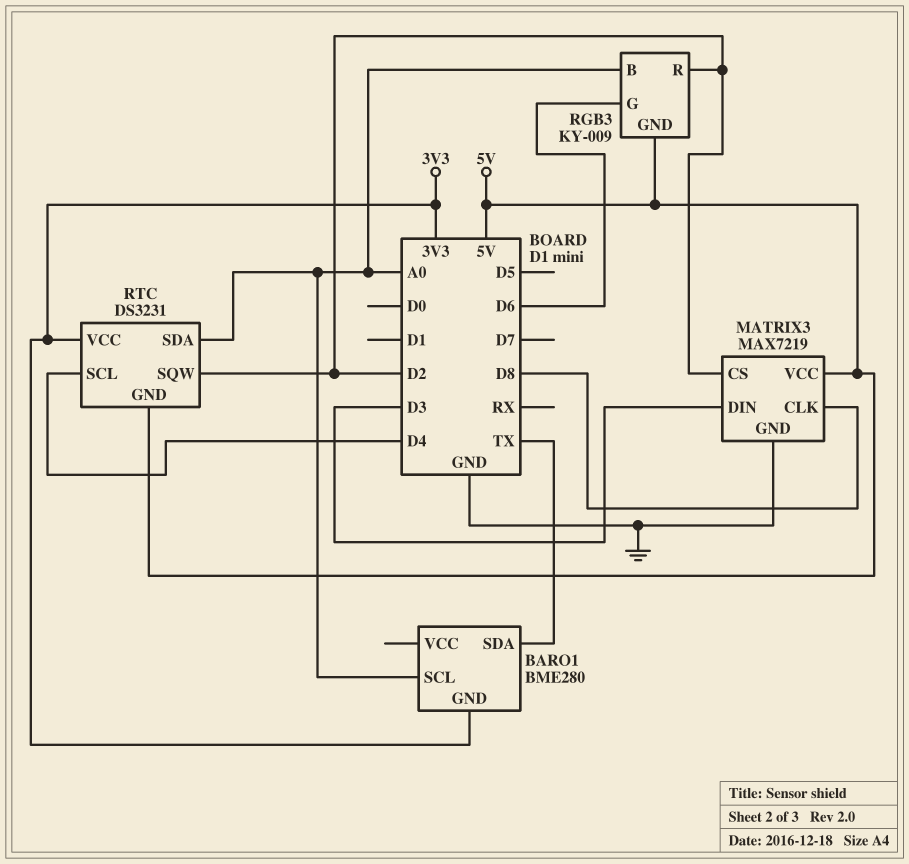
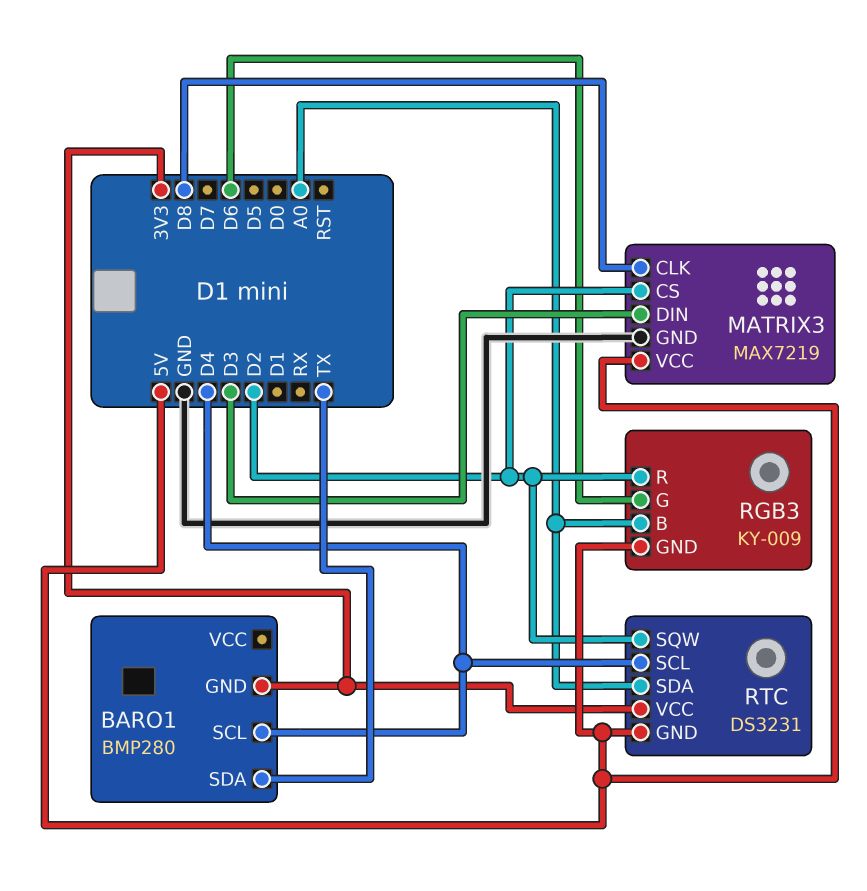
BARO1: BME280 -> BMP280
BARO1 pin SCL: A0 -> D4

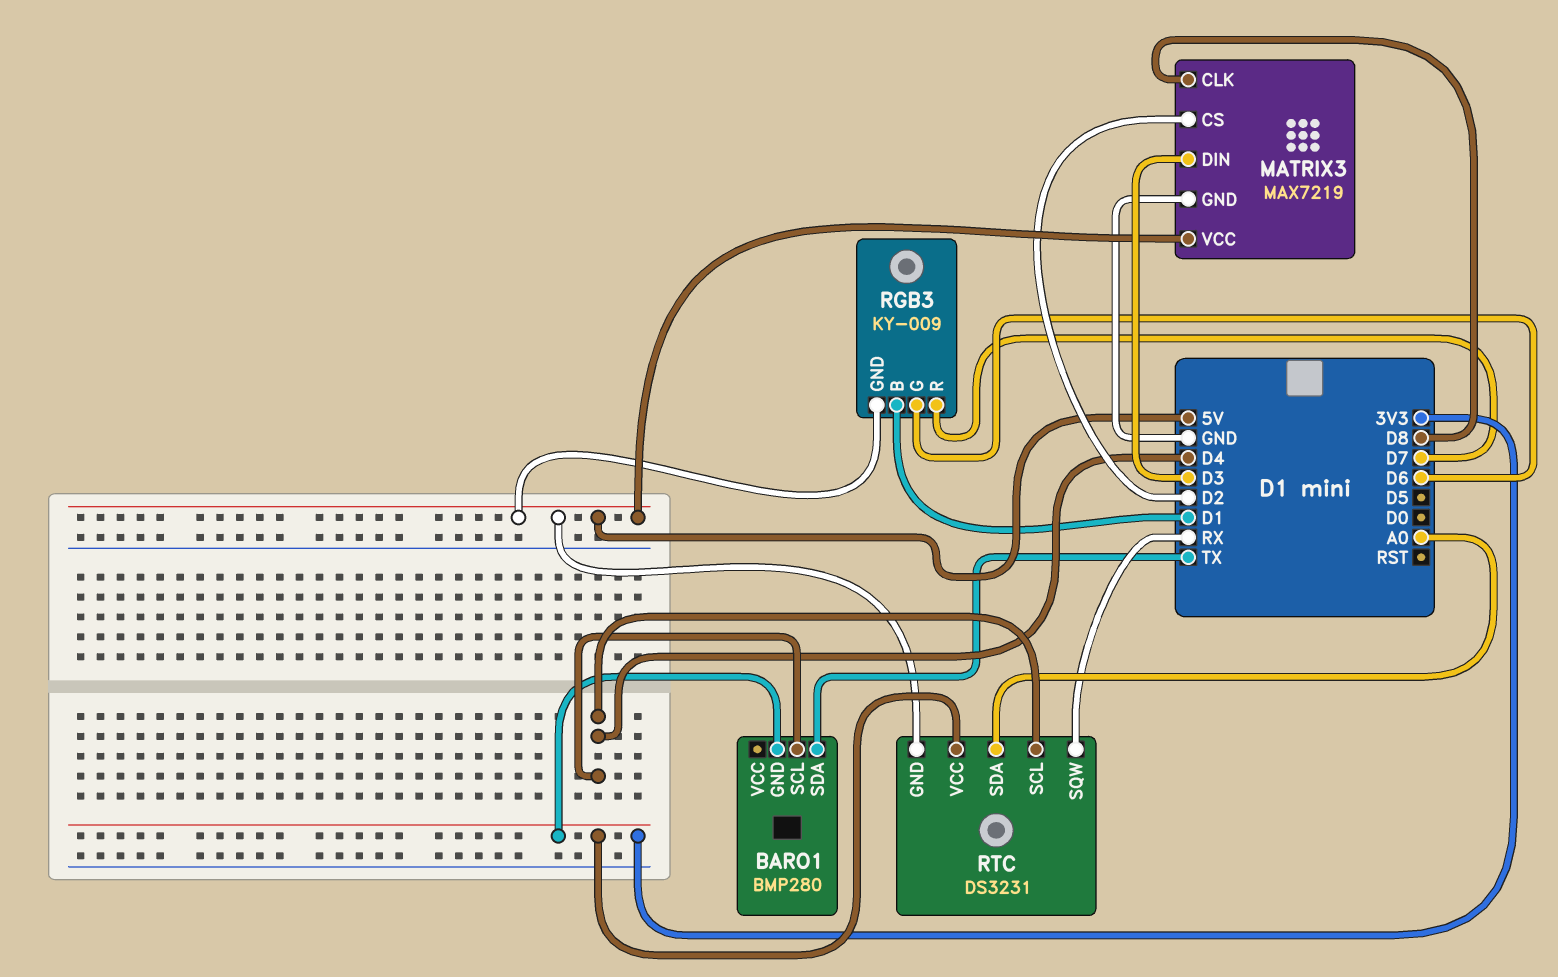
RGB3 pin B: A0 -> D1
RGB3 pin R: D2 -> D7
RTC pin SQW: D2 -> RX

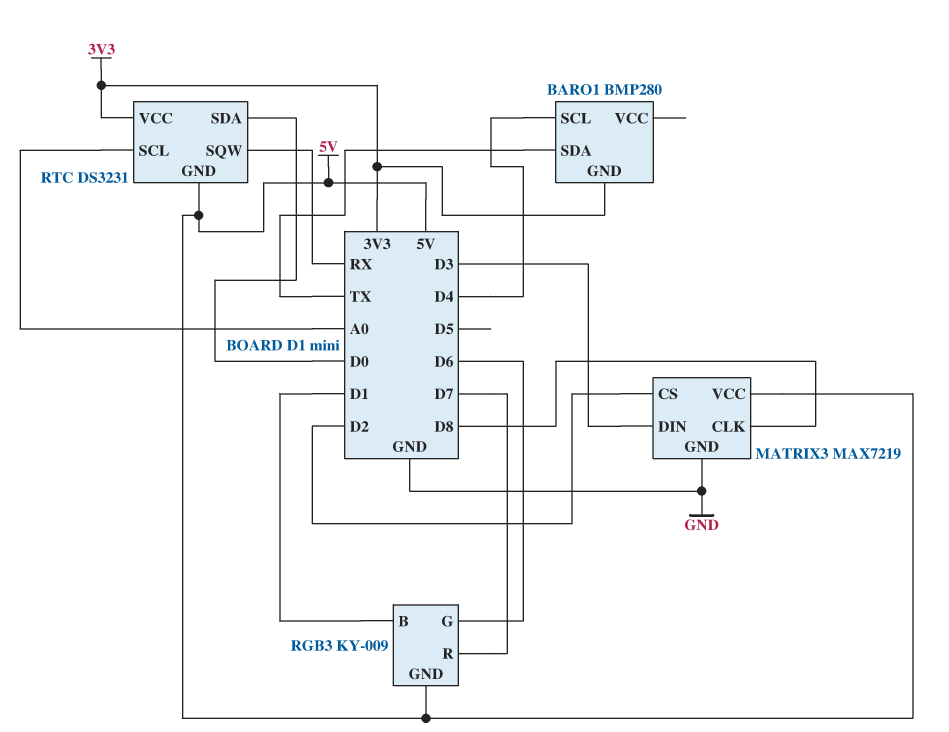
RTC pin SCL: D4 -> A0
RTC pin SDA: A0 -> D0

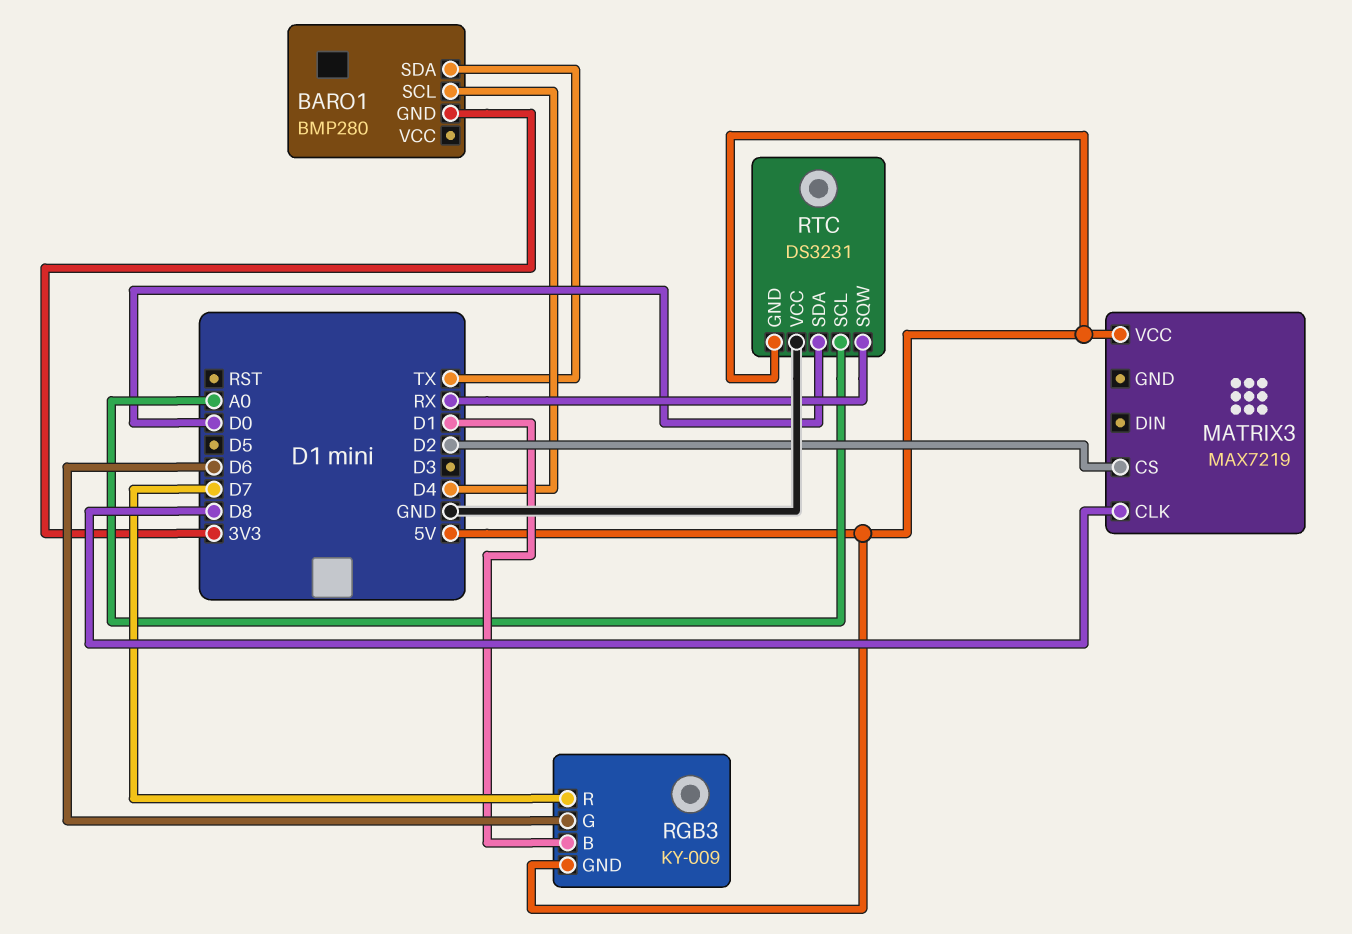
MATRIX3 pin DIN: D3 -> none
MATRIX3 pin GND: GND -> none
RTC pin VCC: 3V3 -> GND

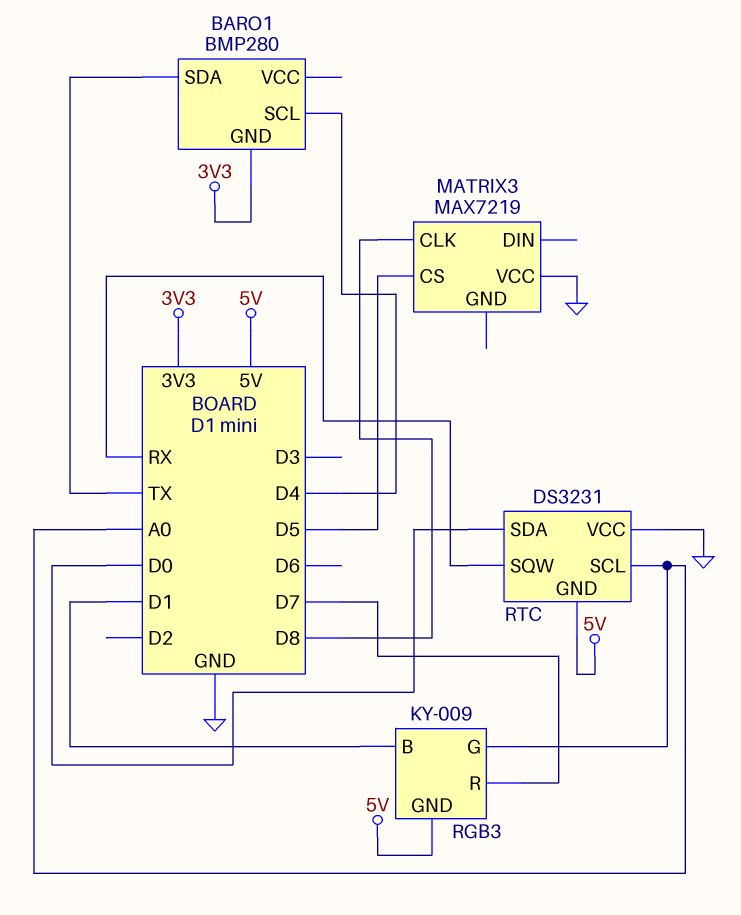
MATRIX3 pin CS: D2 -> D5
MATRIX3 pin VCC: 5V -> GND
RGB3 pin G: D6 -> A0

